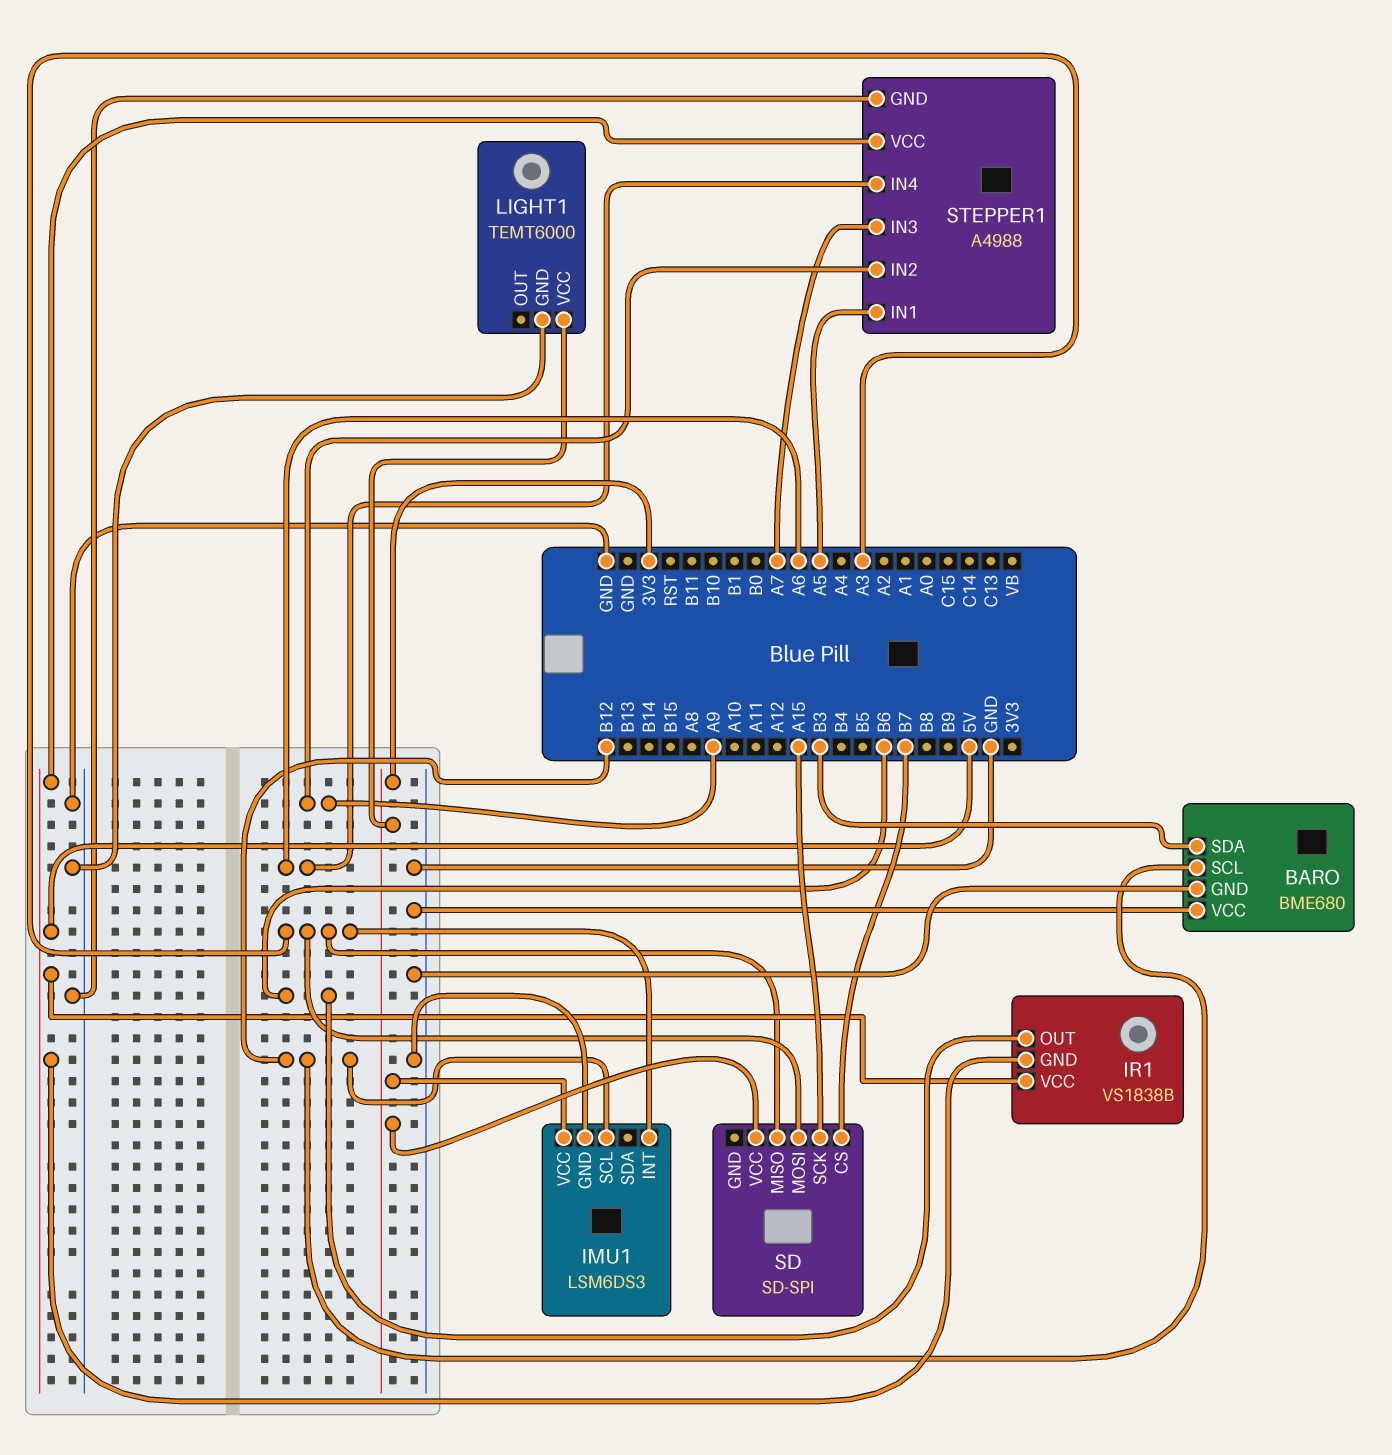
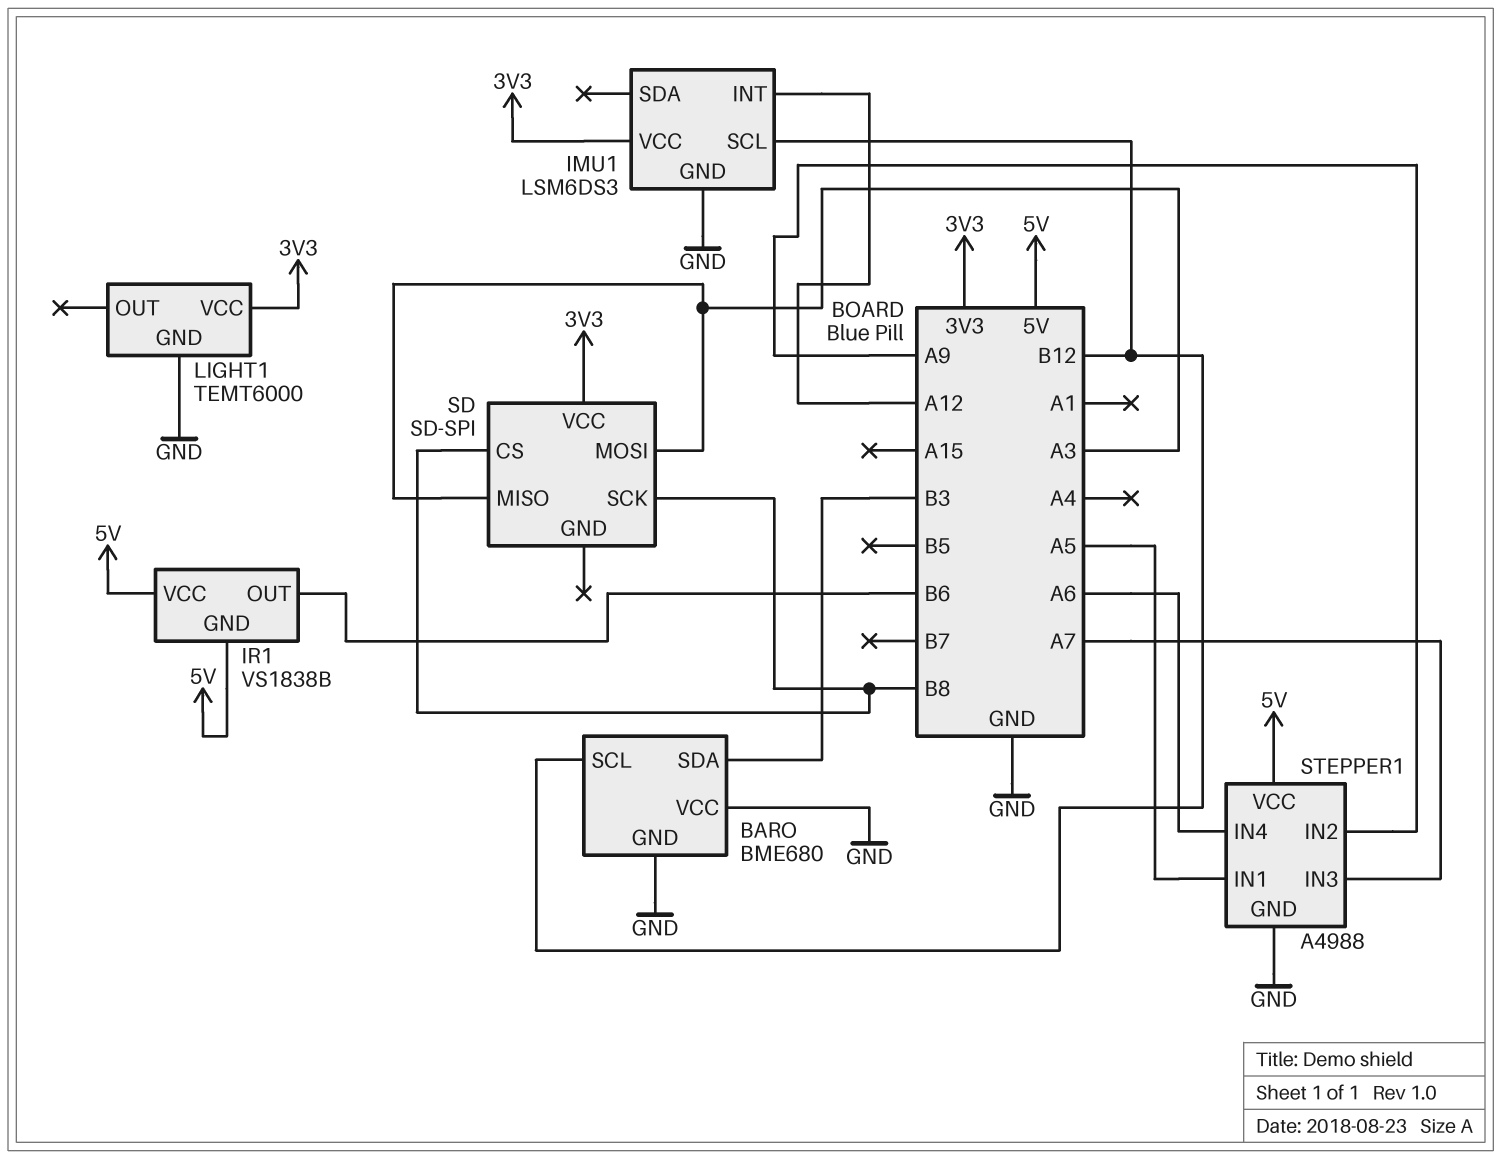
IMU1 pin INT: A3 -> A12
SD pin CS: B7 -> B8
SD pin SCK: A15 -> B8

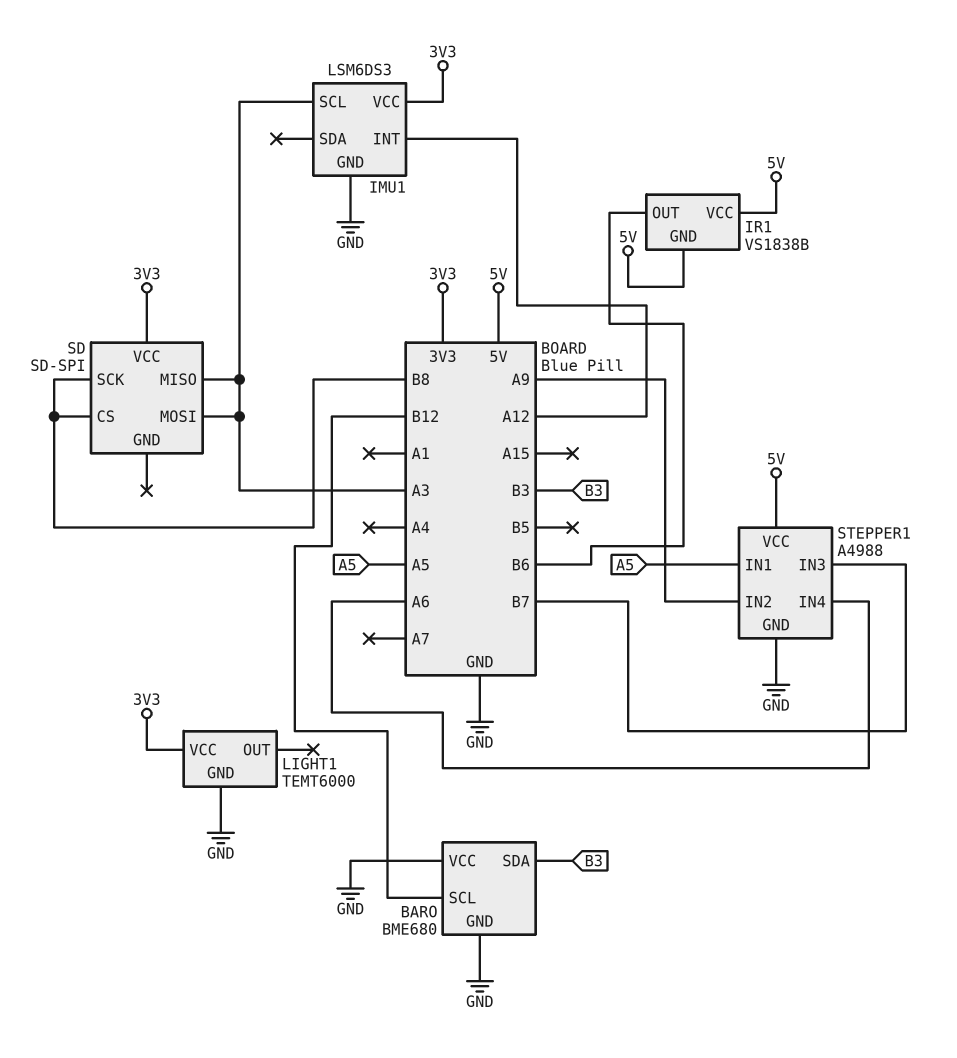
IMU1 pin SCL: B12 -> A3
STEPPER1 pin IN3: A7 -> B7

